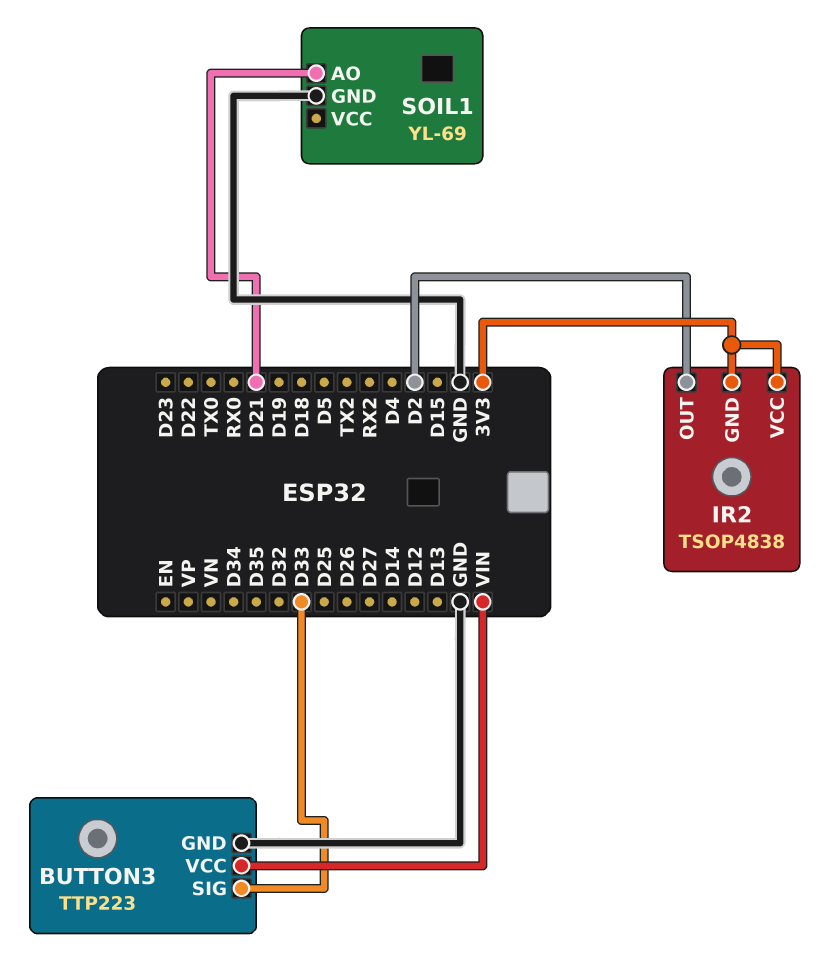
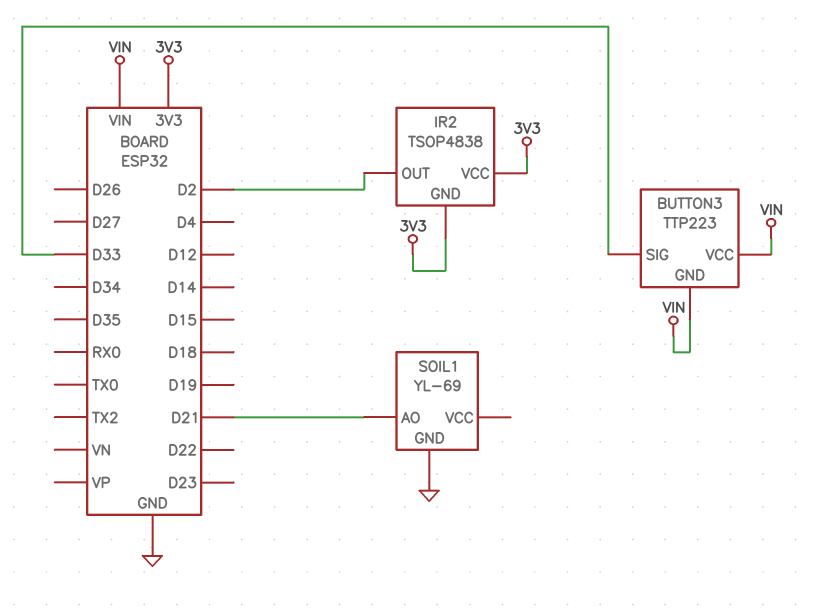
BUTTON3 pin GND: GND -> VIN

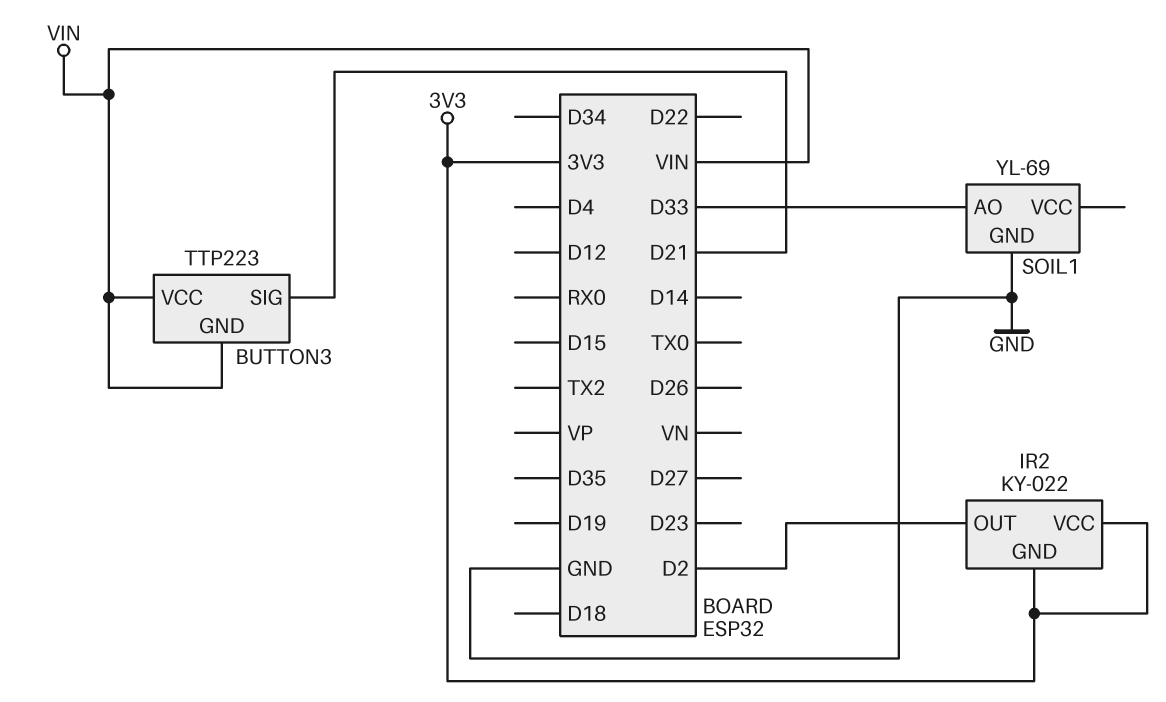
BUTTON3 pin SIG: D33 -> D21
IR2: TSOP4838 -> KY-022
SOIL1 pin AO: D21 -> D33

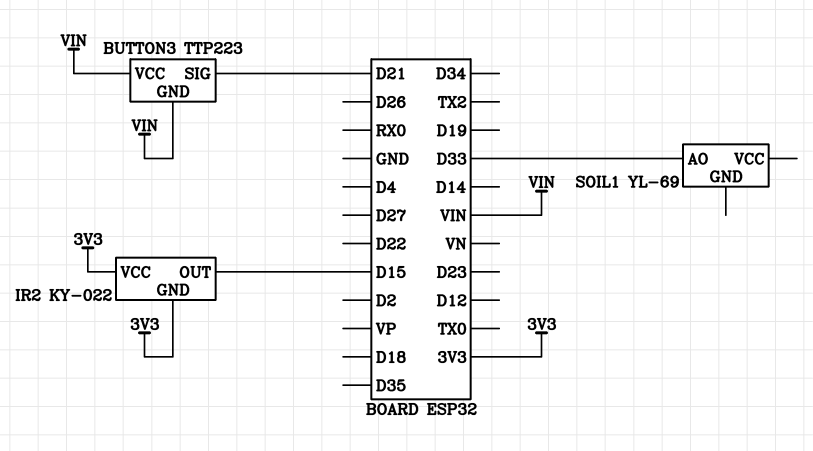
IR2 pin OUT: D2 -> D15
SOIL1 pin GND: GND -> none

